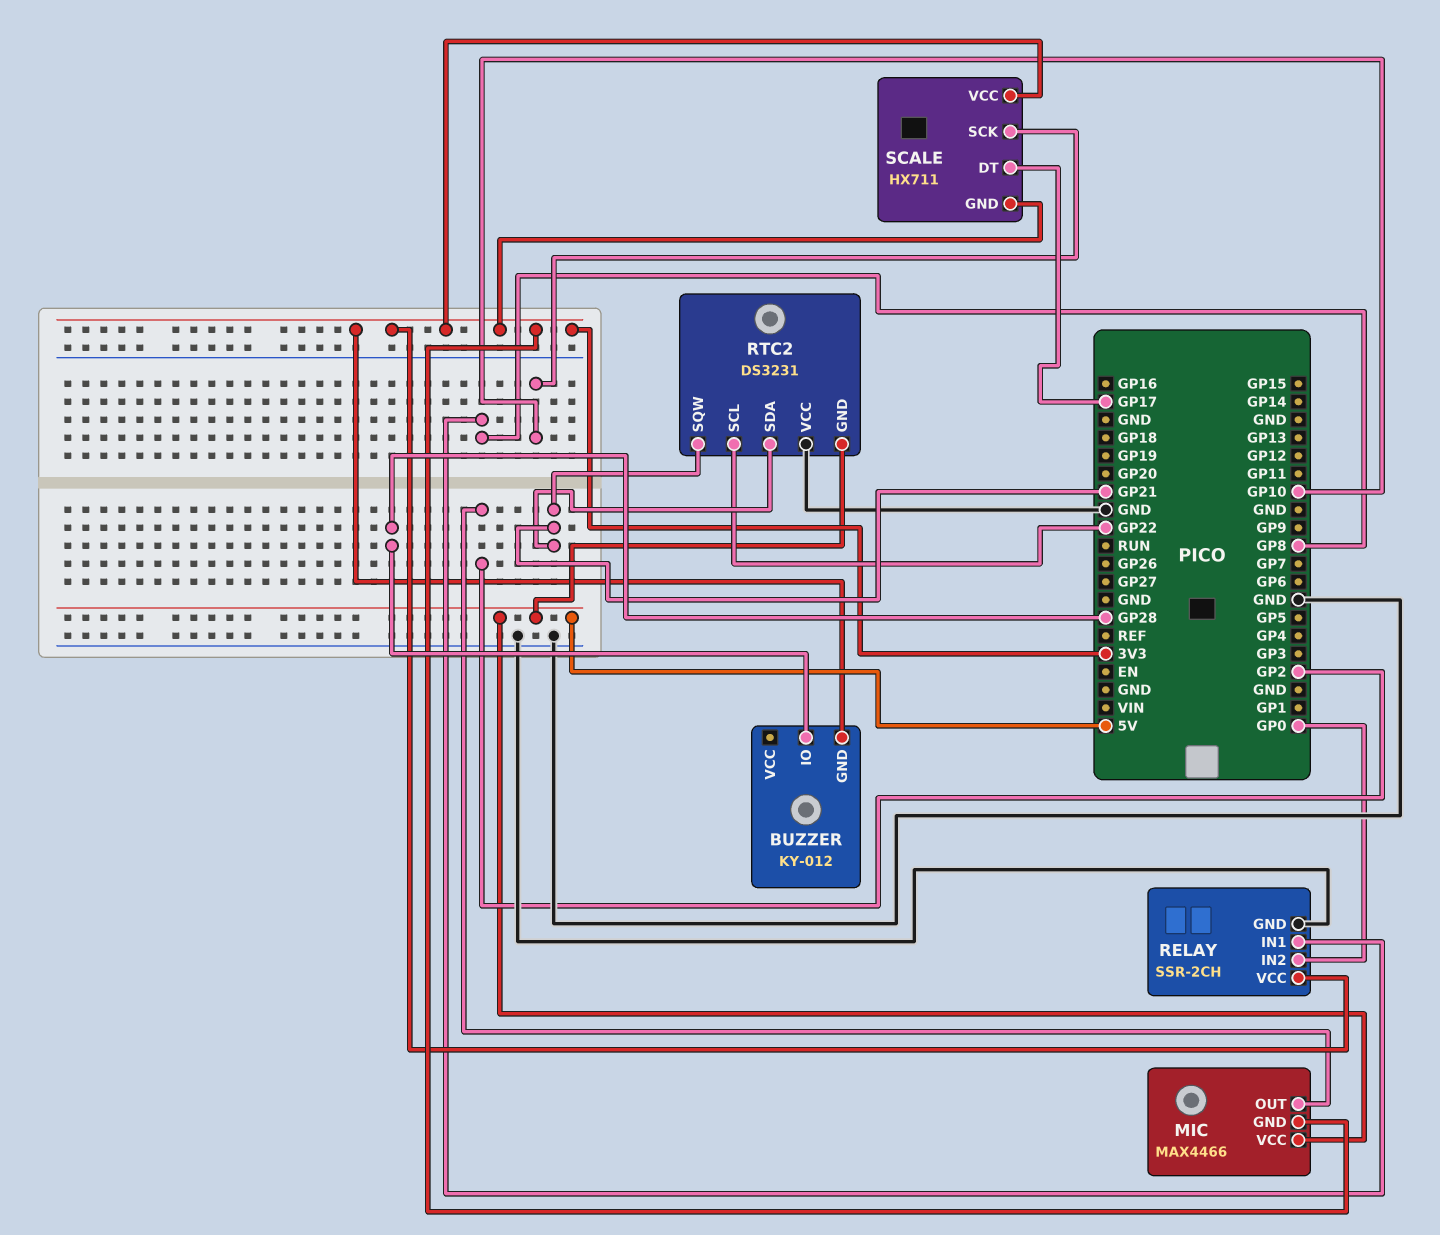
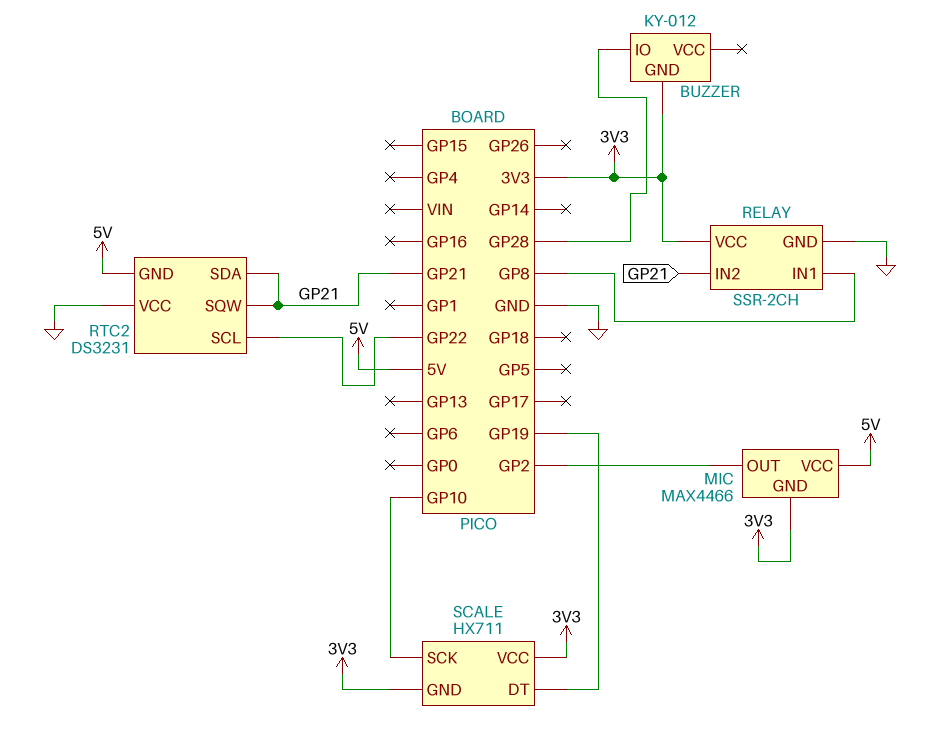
RELAY pin IN2: GP0 -> GP21
SCALE pin DT: GP17 -> GP19

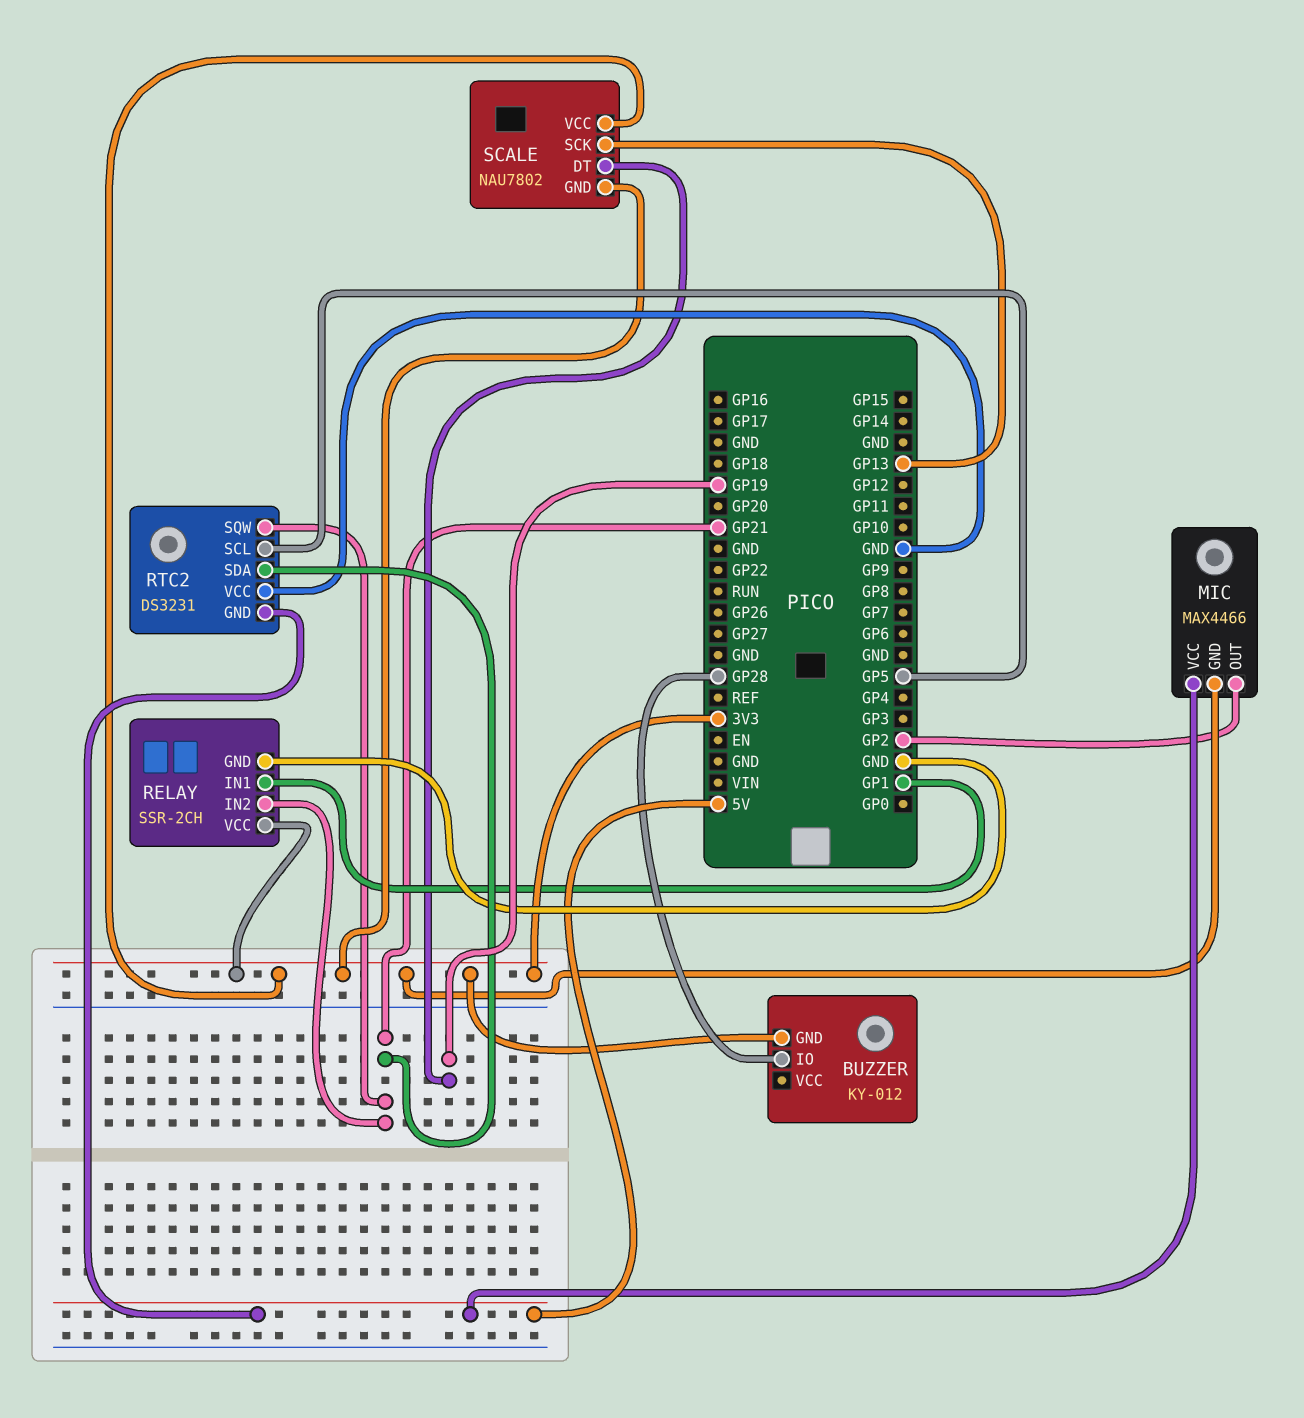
RELAY pin IN1: GP8 -> GP1
RTC2 pin SCL: GP22 -> GP5
SCALE: HX711 -> NAU7802
SCALE pin SCK: GP10 -> GP13

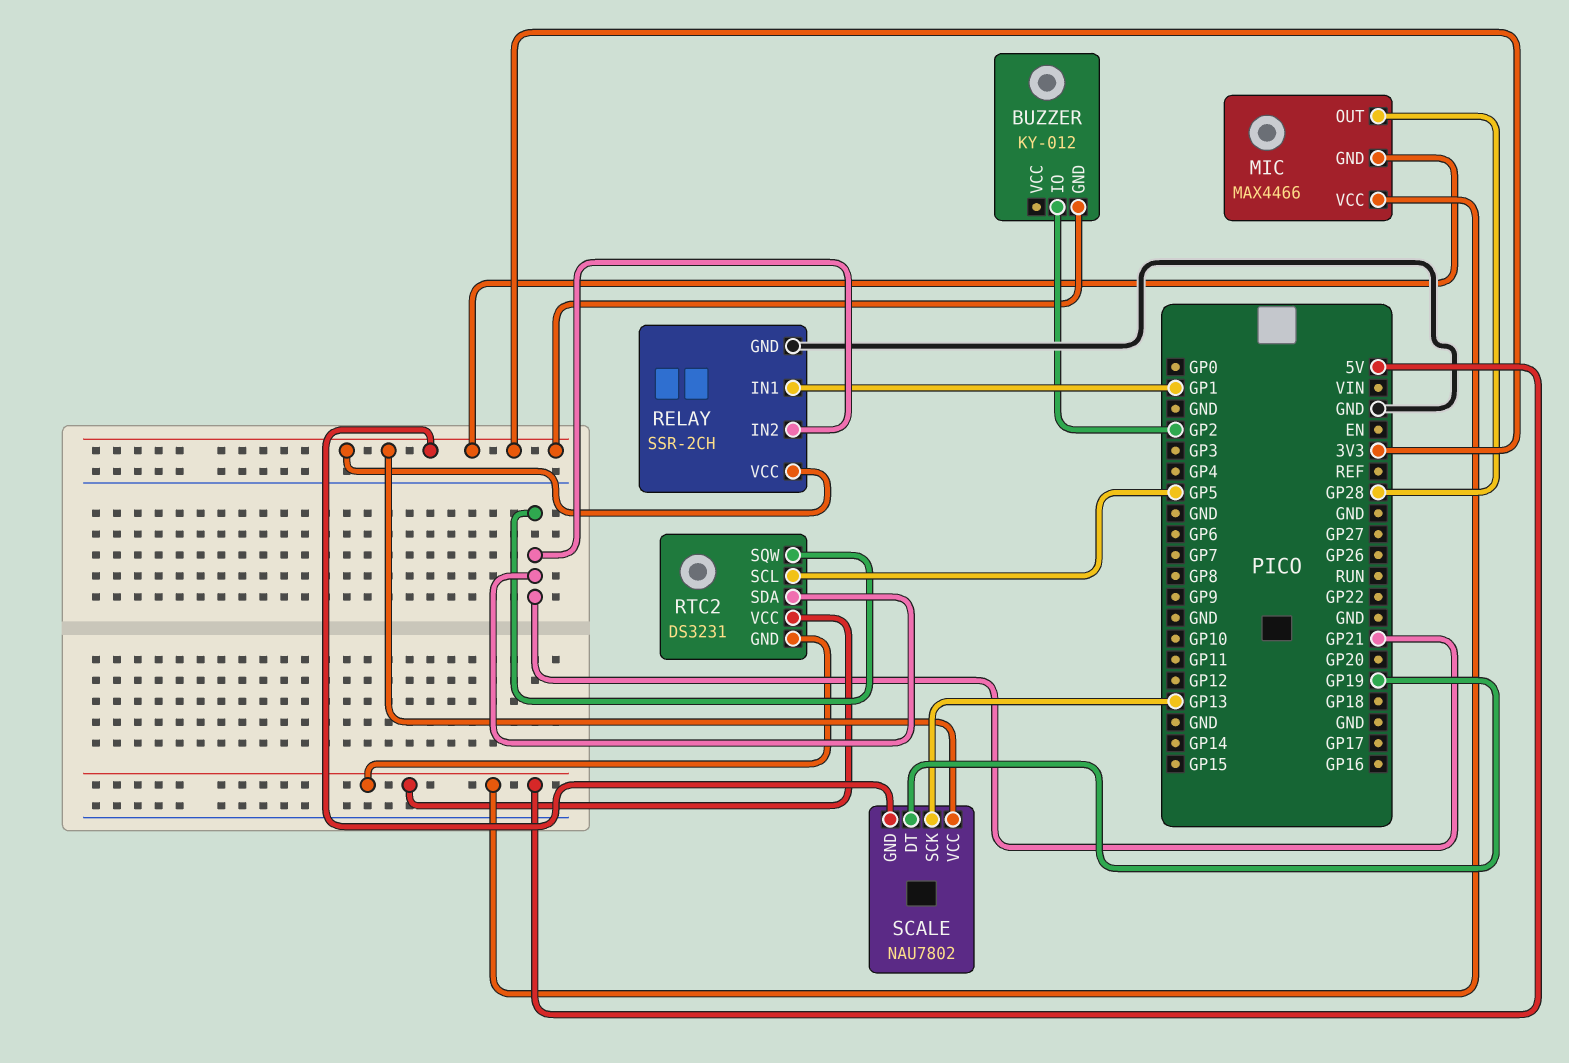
BUZZER pin IO: GP28 -> GP2
MIC pin OUT: GP2 -> GP28
RTC2 pin VCC: GND -> 5V

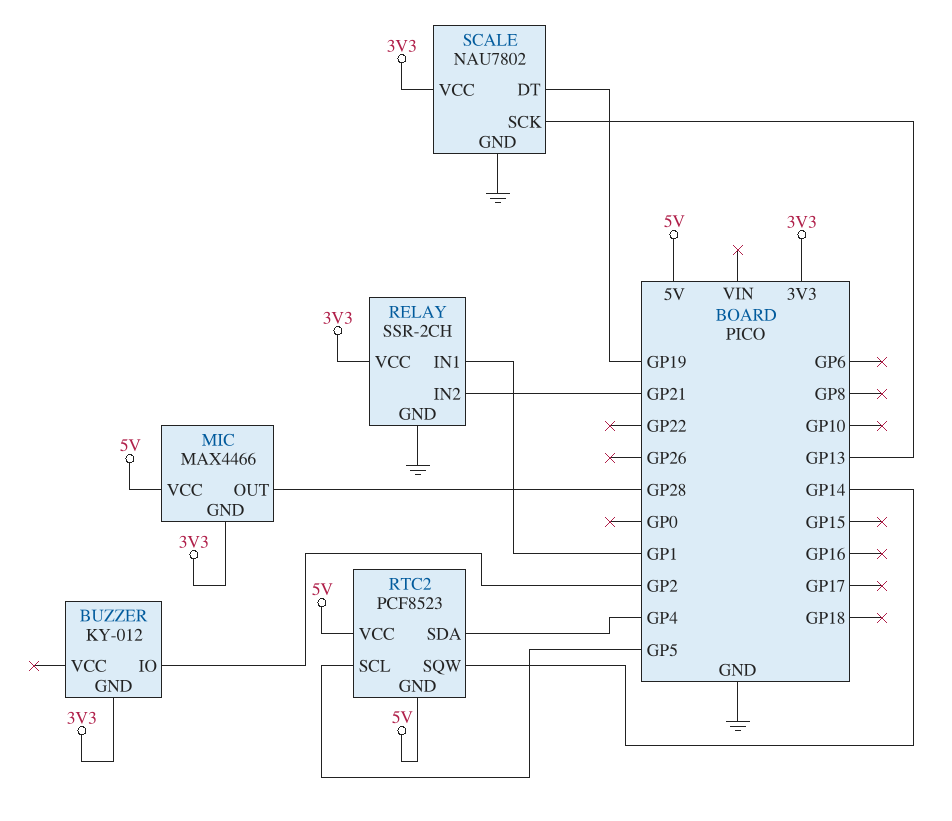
RTC2: DS3231 -> PCF8523
RTC2 pin SDA: GP21 -> GP4
RTC2 pin SQW: GP21 -> GP14
SCALE pin GND: 3V3 -> GND

